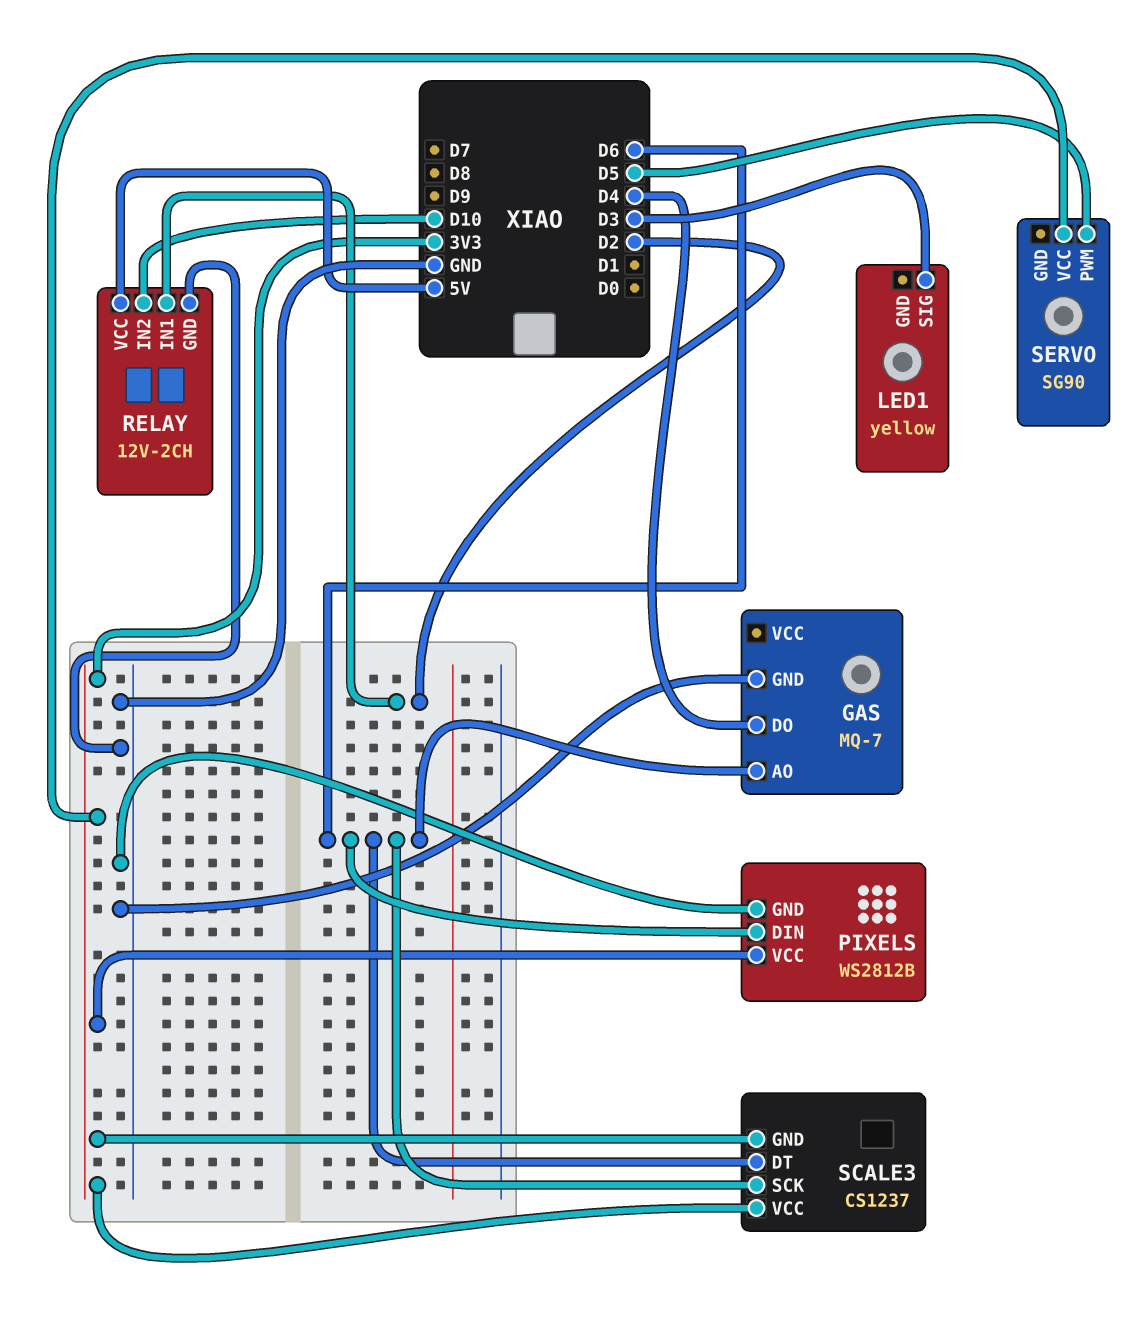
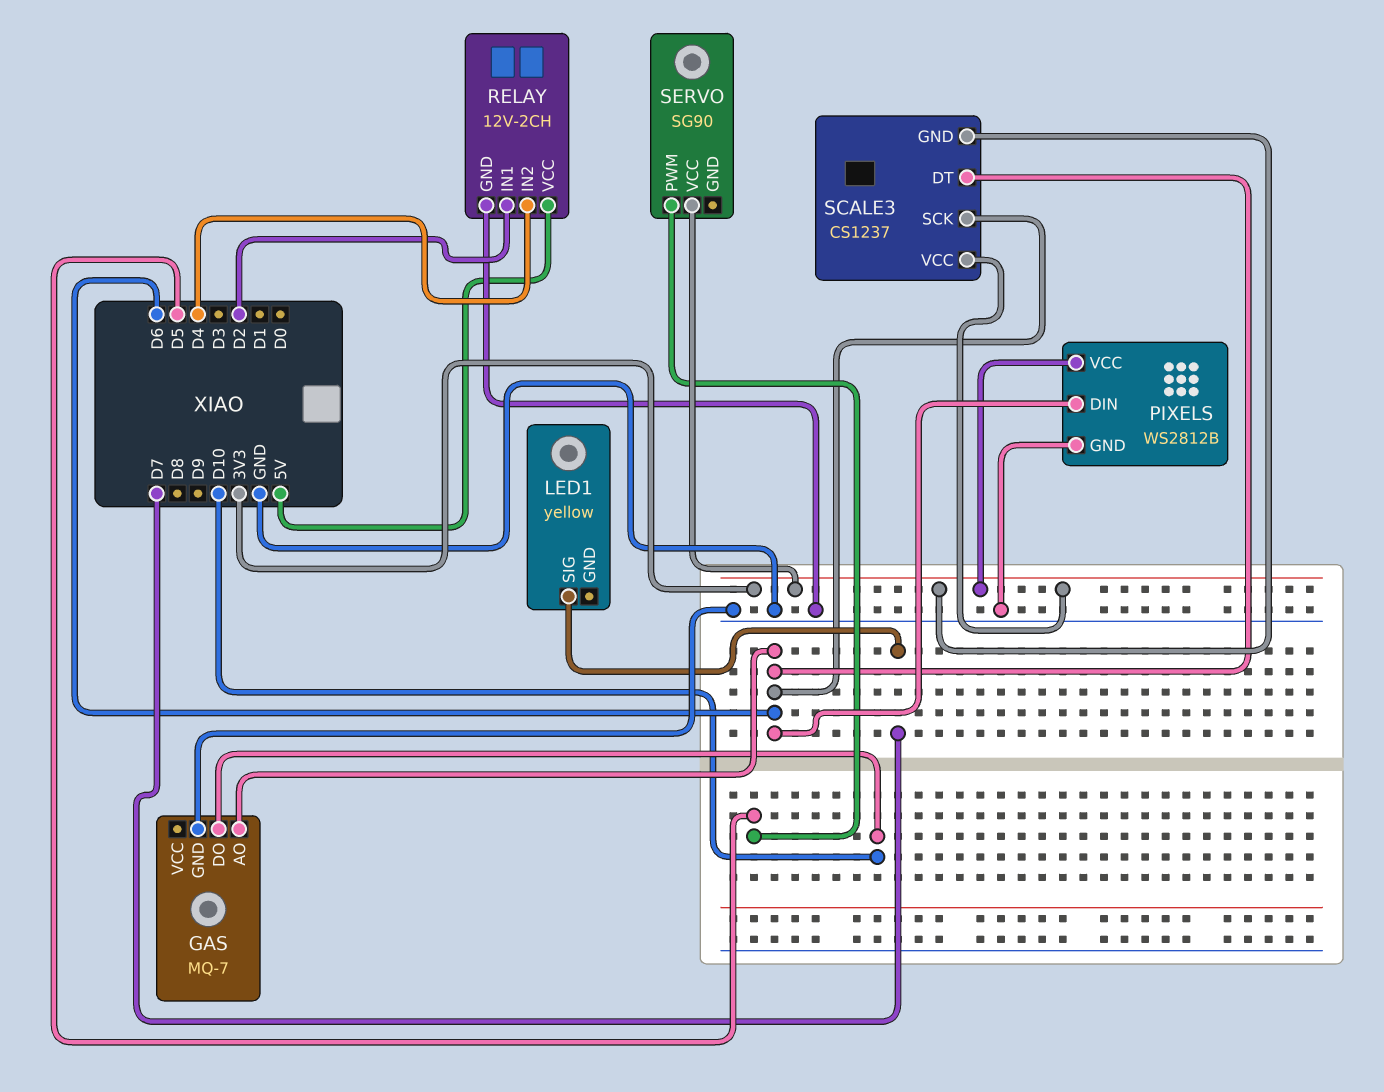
GAS pin DO: D4 -> D10
LED1 pin SIG: D3 -> D7
RELAY pin IN2: D10 -> D4

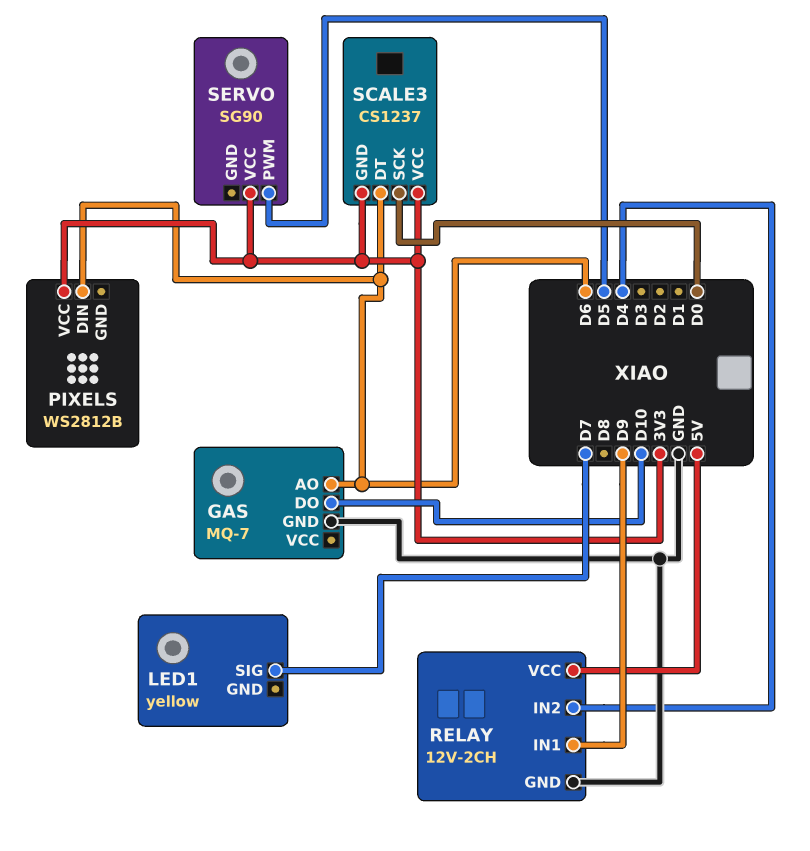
PIXELS pin GND: GND -> none
RELAY pin IN1: D2 -> D9
SCALE3 pin SCK: D6 -> D0

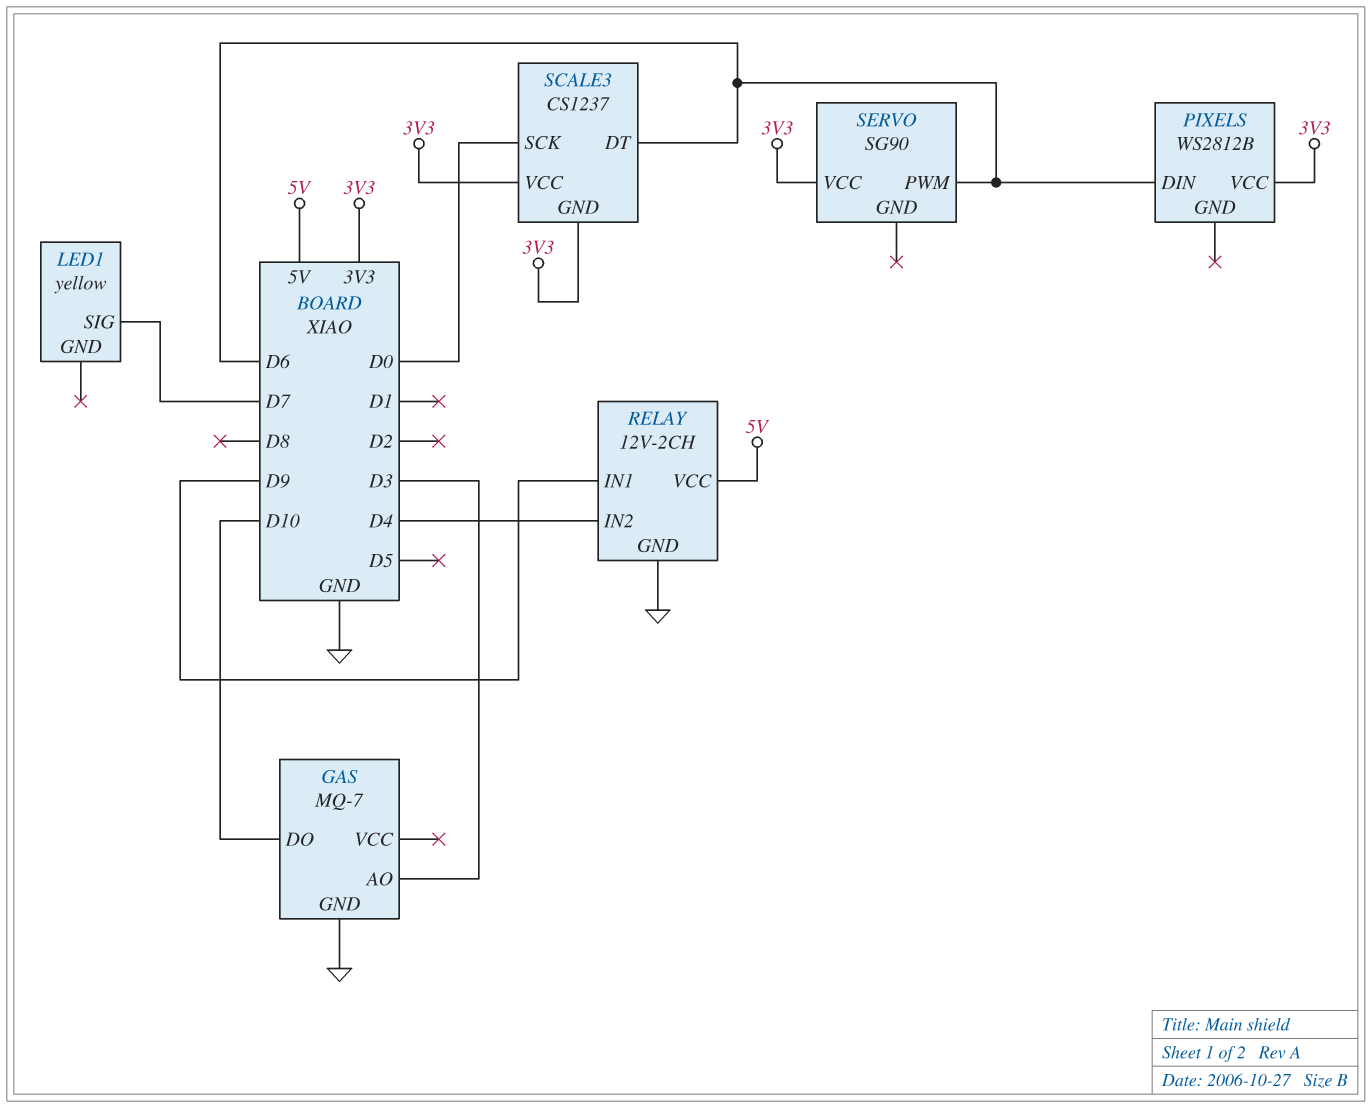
GAS pin AO: D6 -> D3
SERVO pin PWM: D5 -> D6

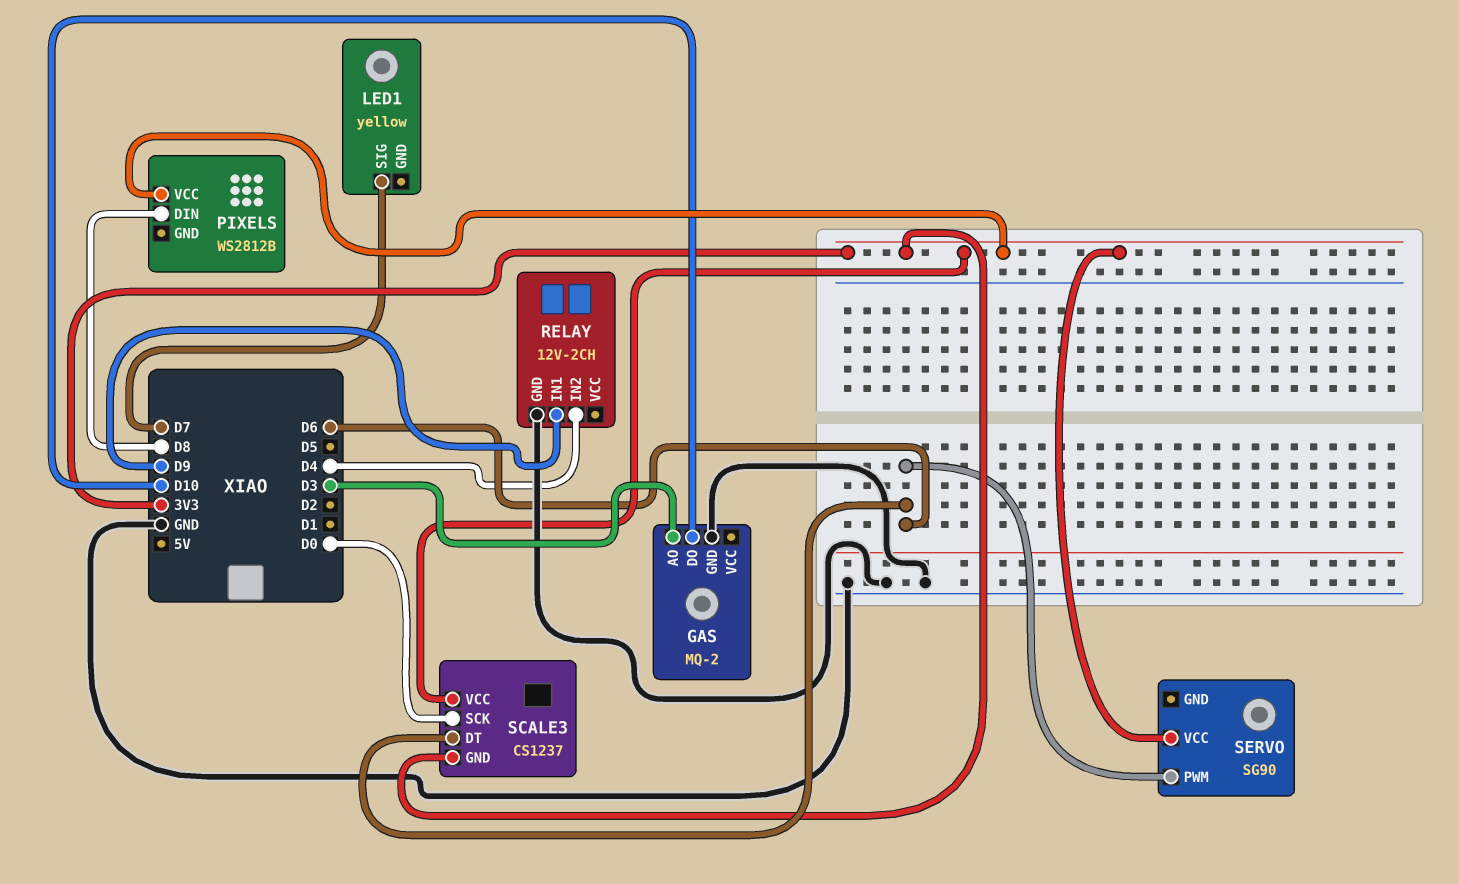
GAS: MQ-7 -> MQ-2
PIXELS pin DIN: D6 -> D8
RELAY pin VCC: 5V -> none

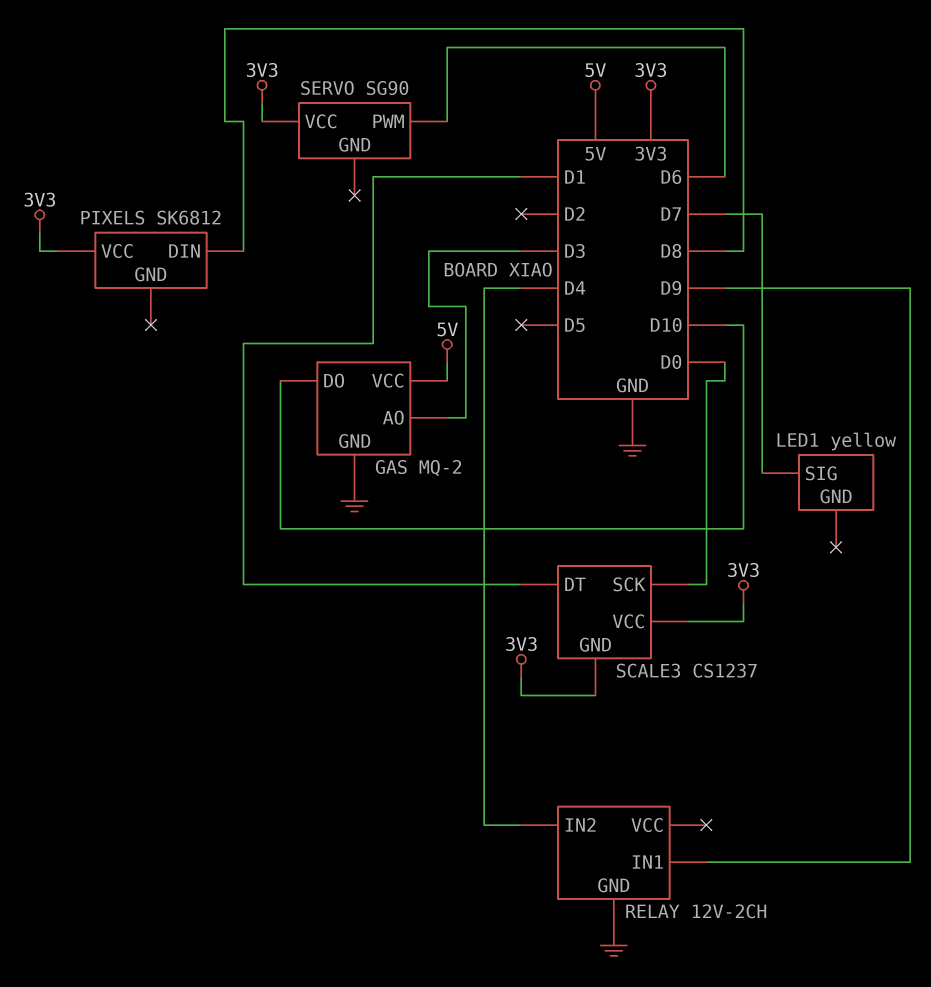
GAS pin VCC: none -> 5V
PIXELS: WS2812B -> SK6812
SCALE3 pin DT: D6 -> D1

